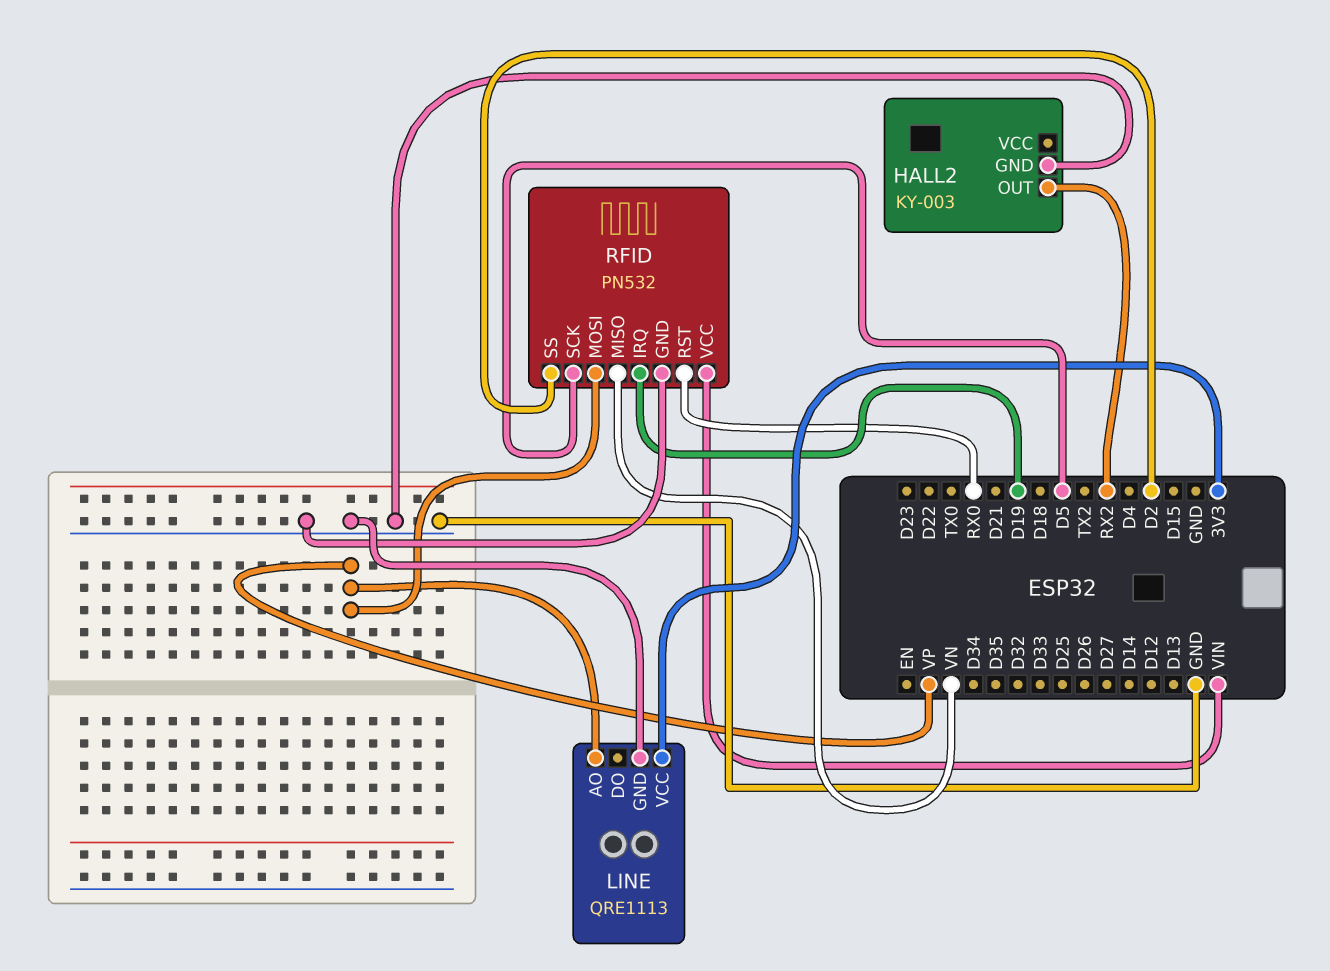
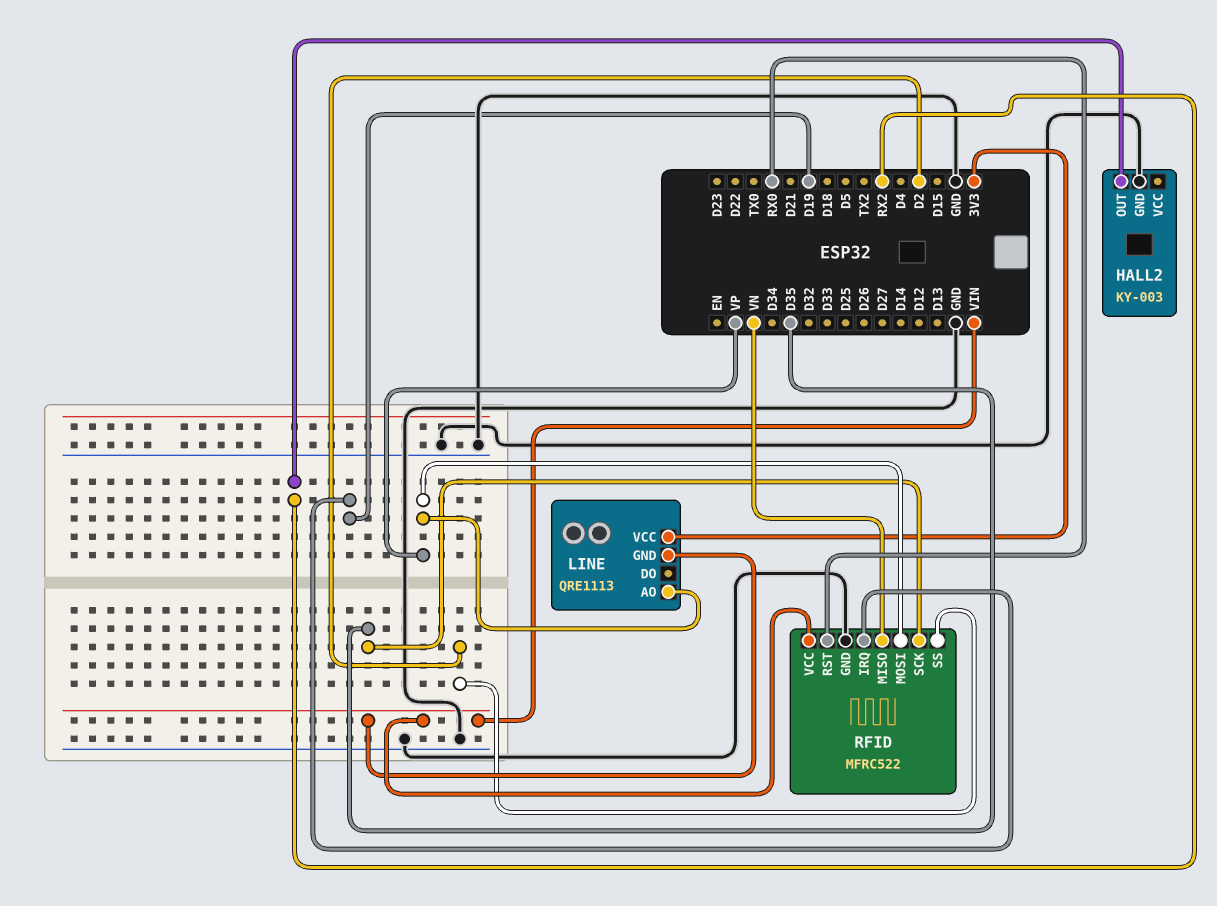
LINE pin GND: GND -> VIN
RFID: PN532 -> MFRC522
RFID pin SCK: D5 -> D35

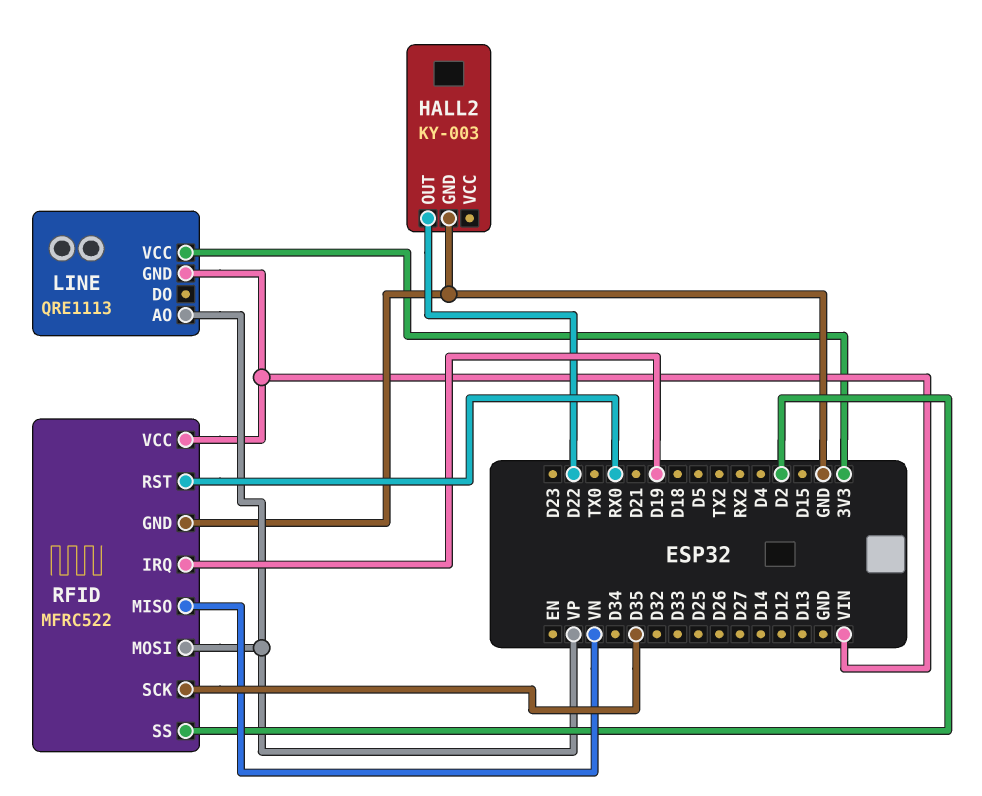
HALL2 pin OUT: RX2 -> D22

